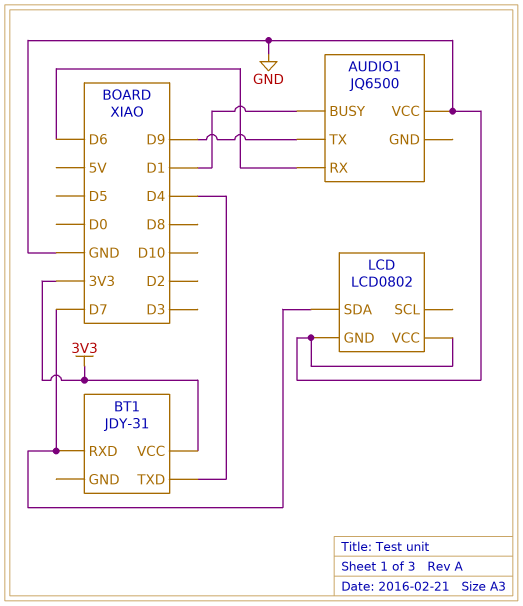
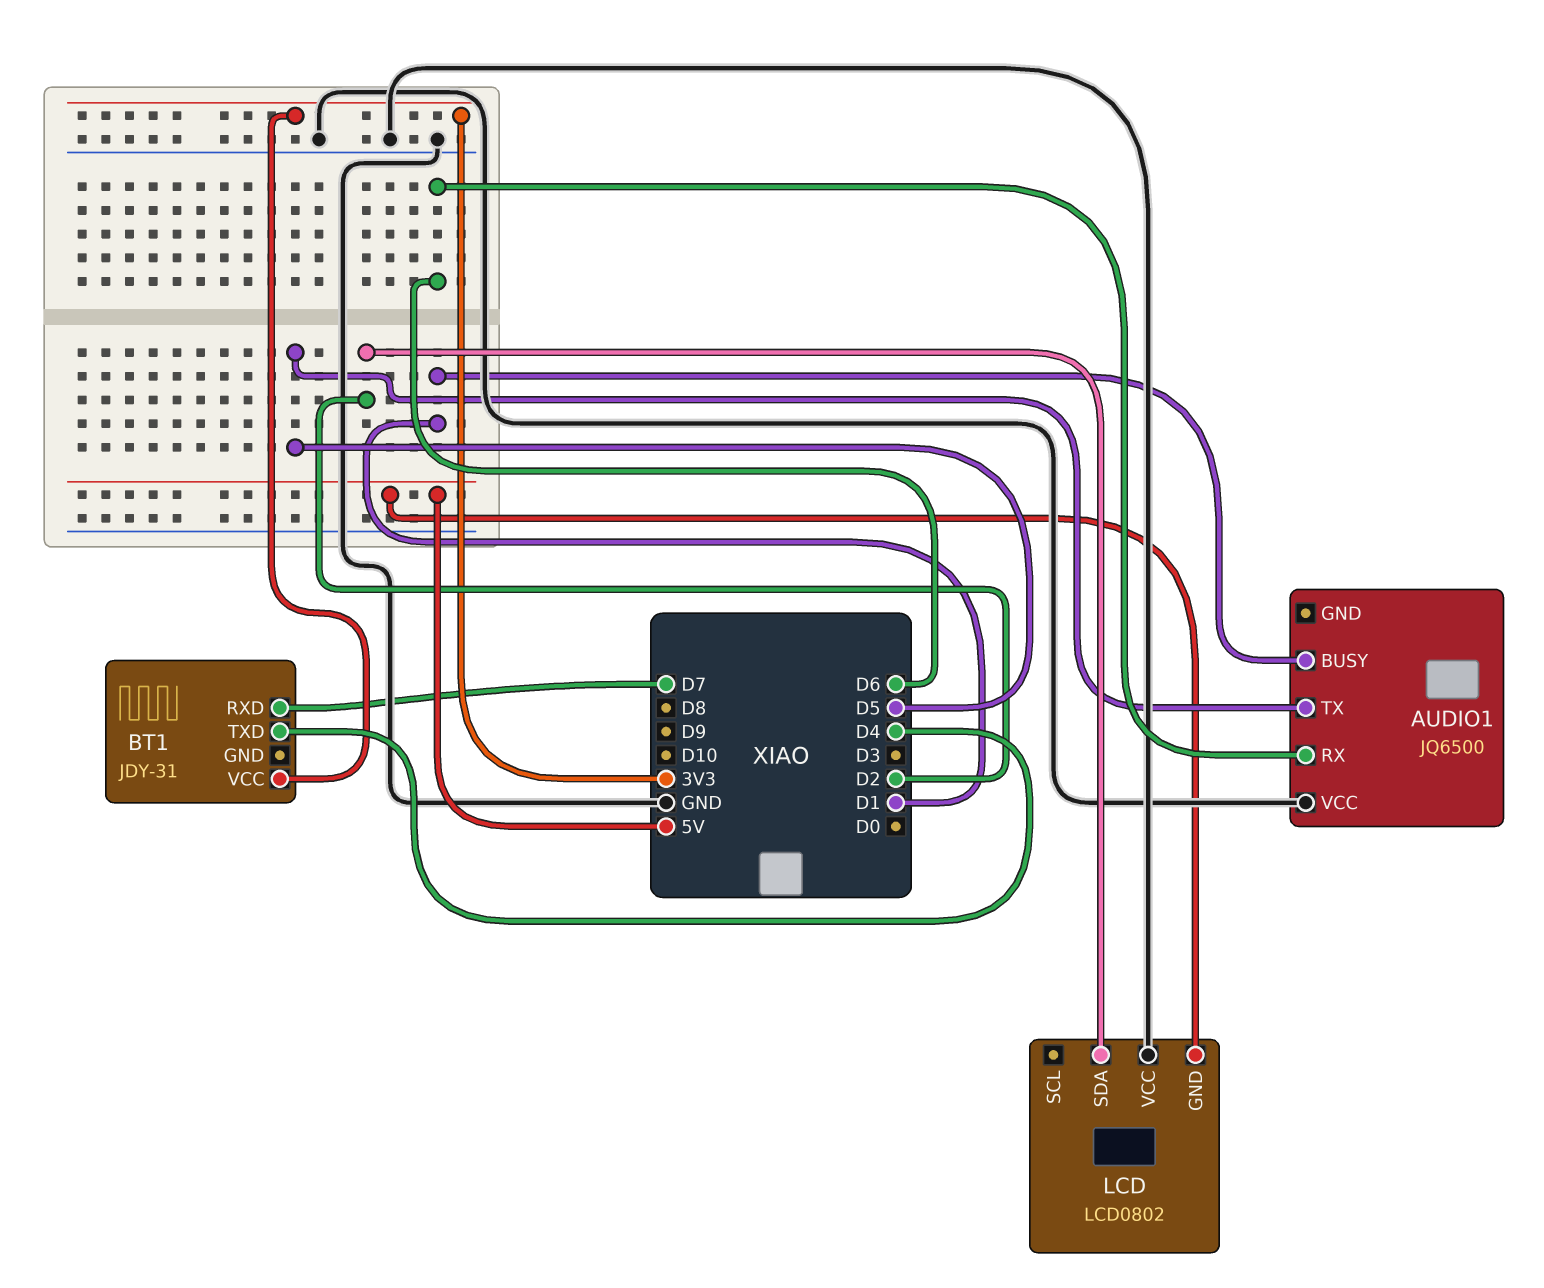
AUDIO1 pin TX: D9 -> D5
LCD pin GND: GND -> 5V
LCD pin SDA: D7 -> D2

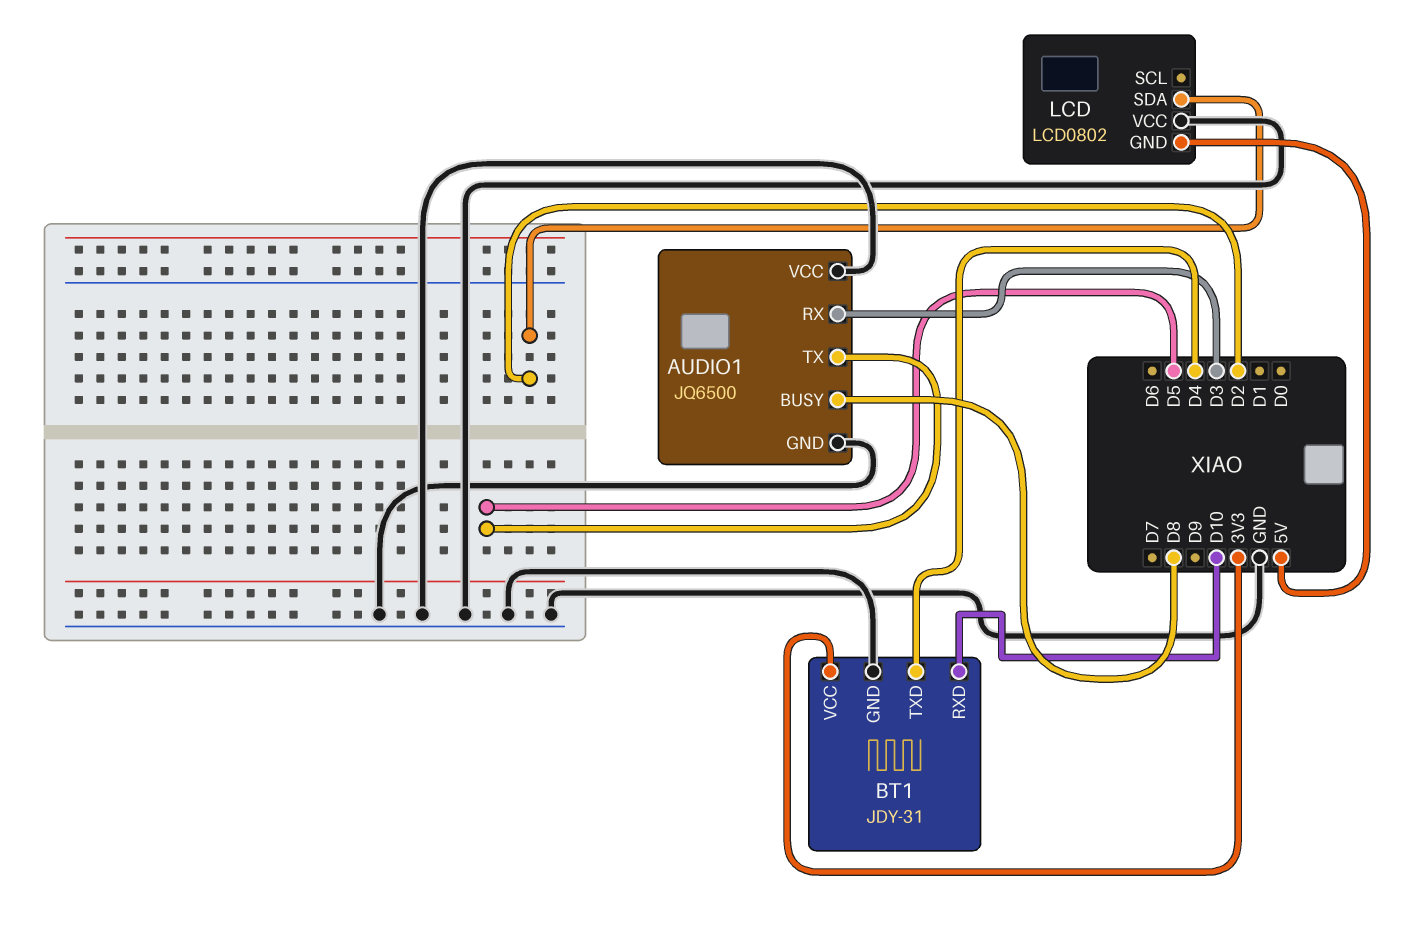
AUDIO1 pin BUSY: D1 -> D8
AUDIO1 pin GND: none -> GND
AUDIO1 pin RX: D6 -> D3
BT1 pin GND: none -> GND
BT1 pin RXD: D7 -> D10

